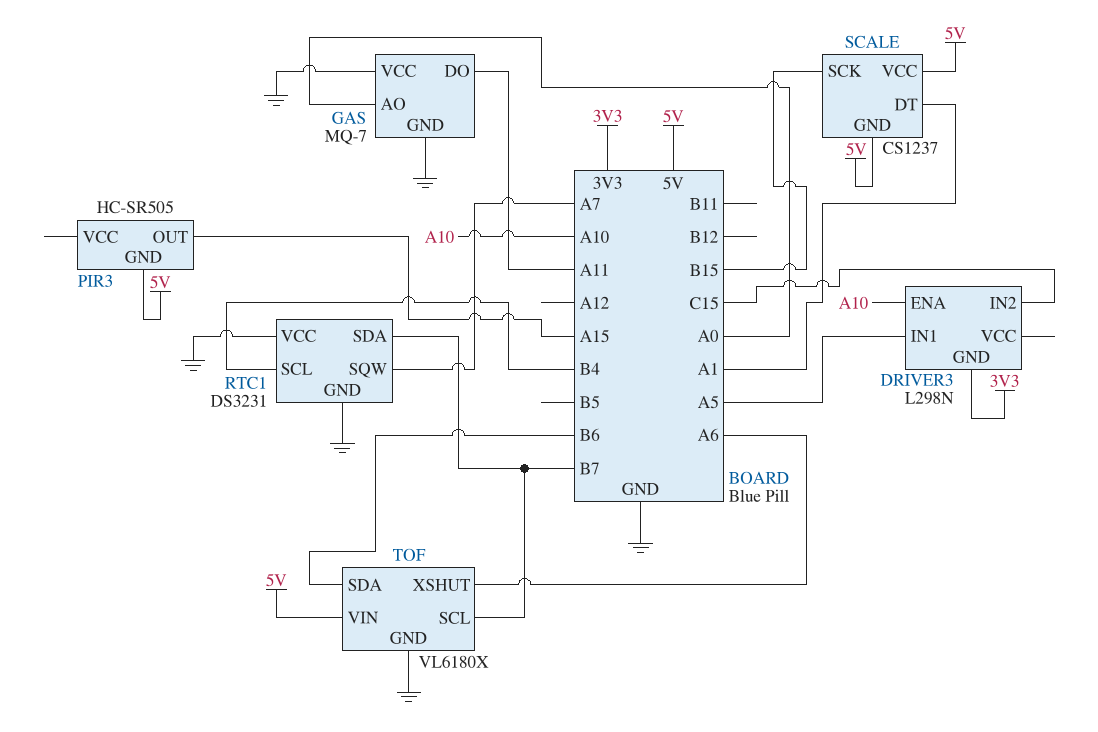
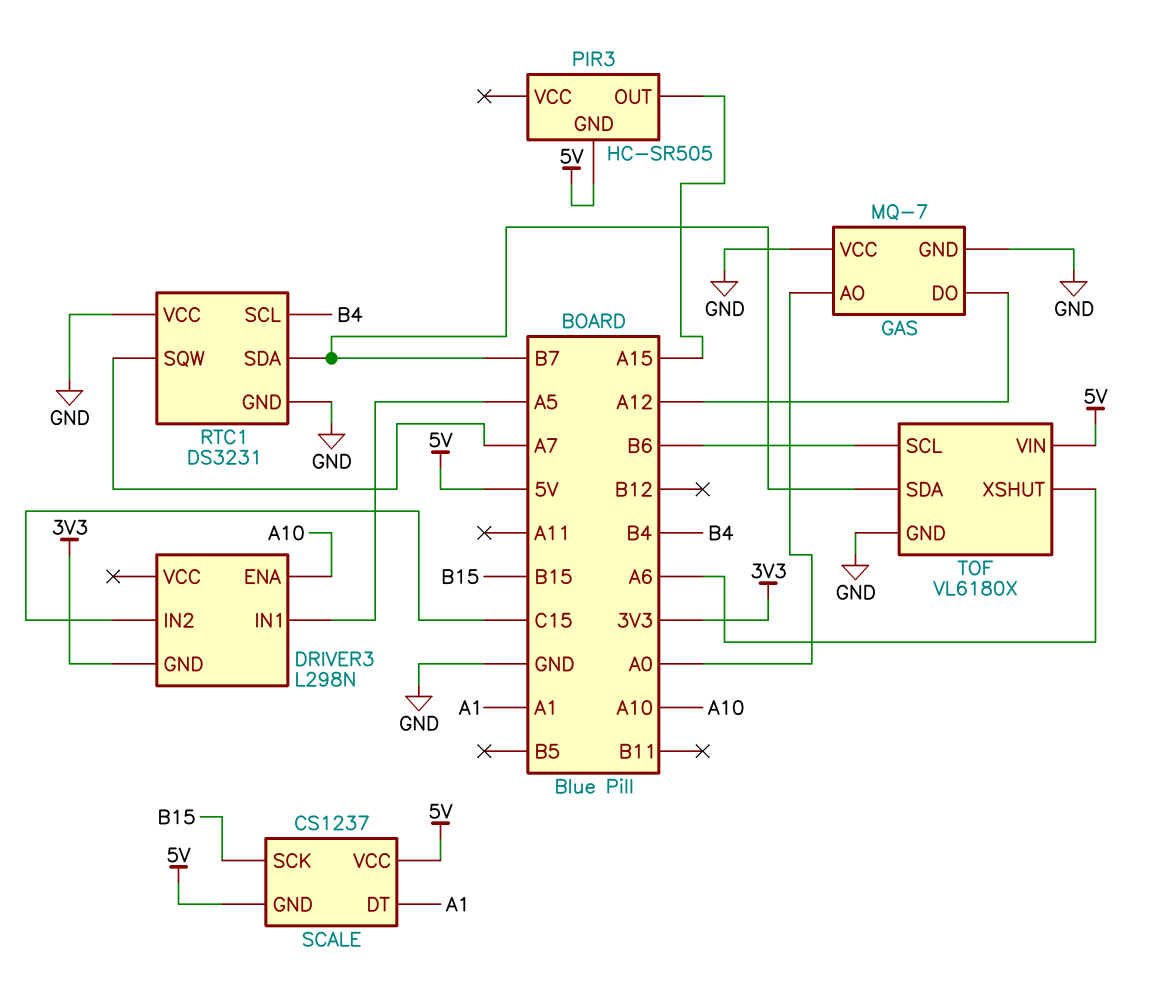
GAS pin DO: A11 -> A12
TOF pin SCL: B7 -> B6
TOF pin SDA: B6 -> B7

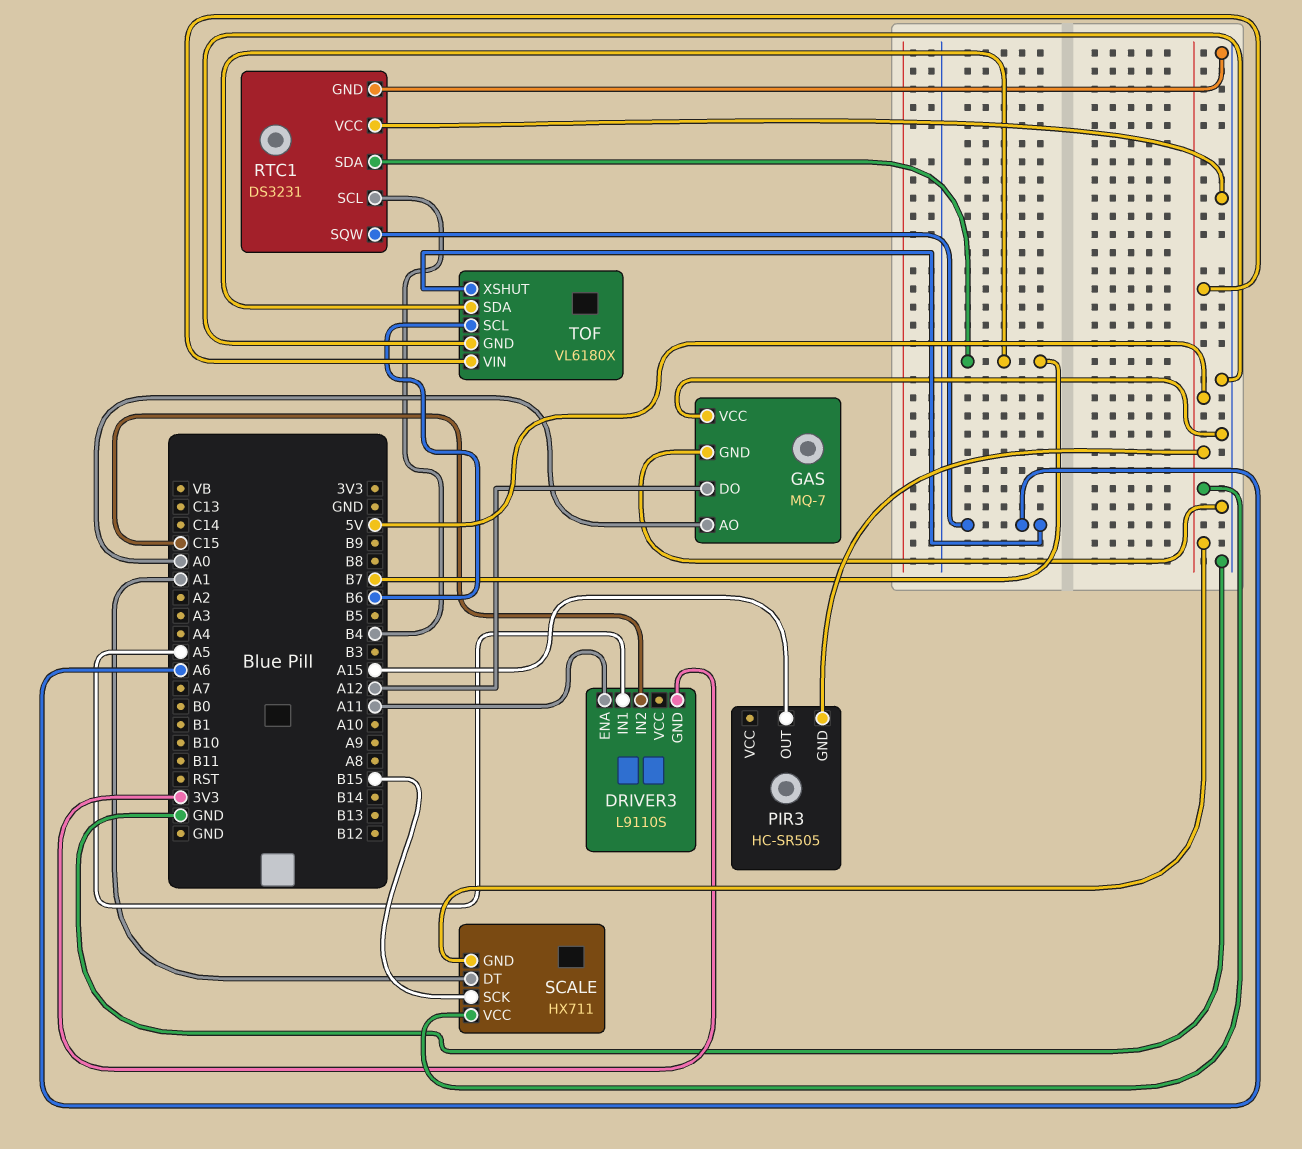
DRIVER3: L298N -> L9110S
DRIVER3 pin ENA: A10 -> A11
RTC1 pin SQW: A7 -> A6
SCALE: CS1237 -> HX711

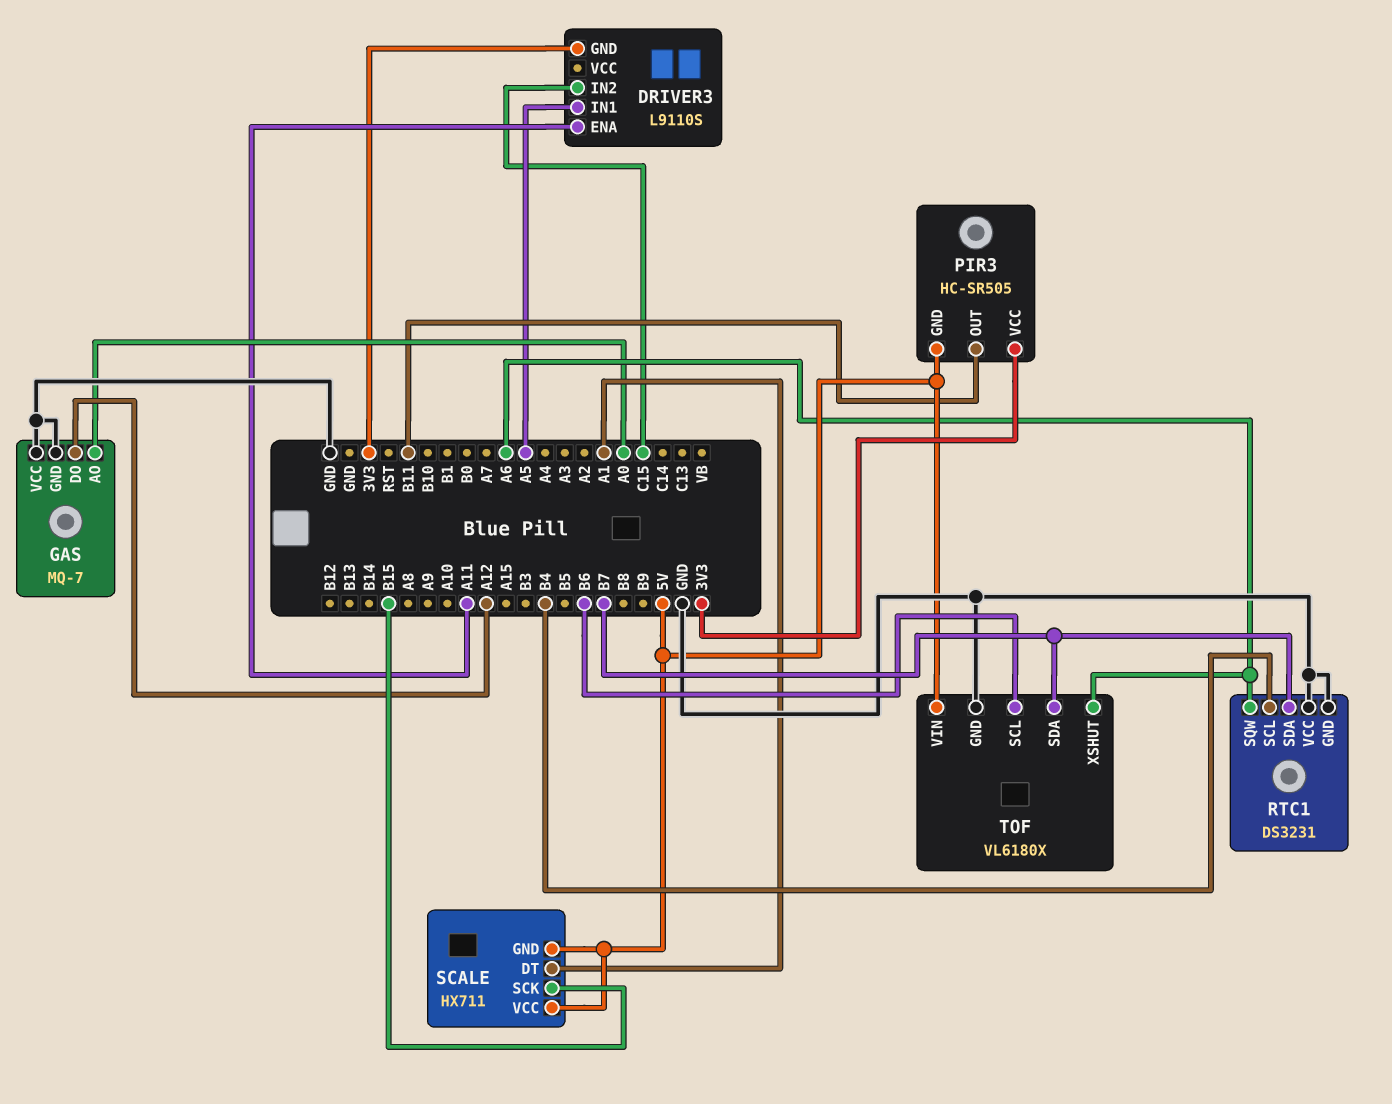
PIR3 pin OUT: A15 -> B11
PIR3 pin VCC: none -> 3V3

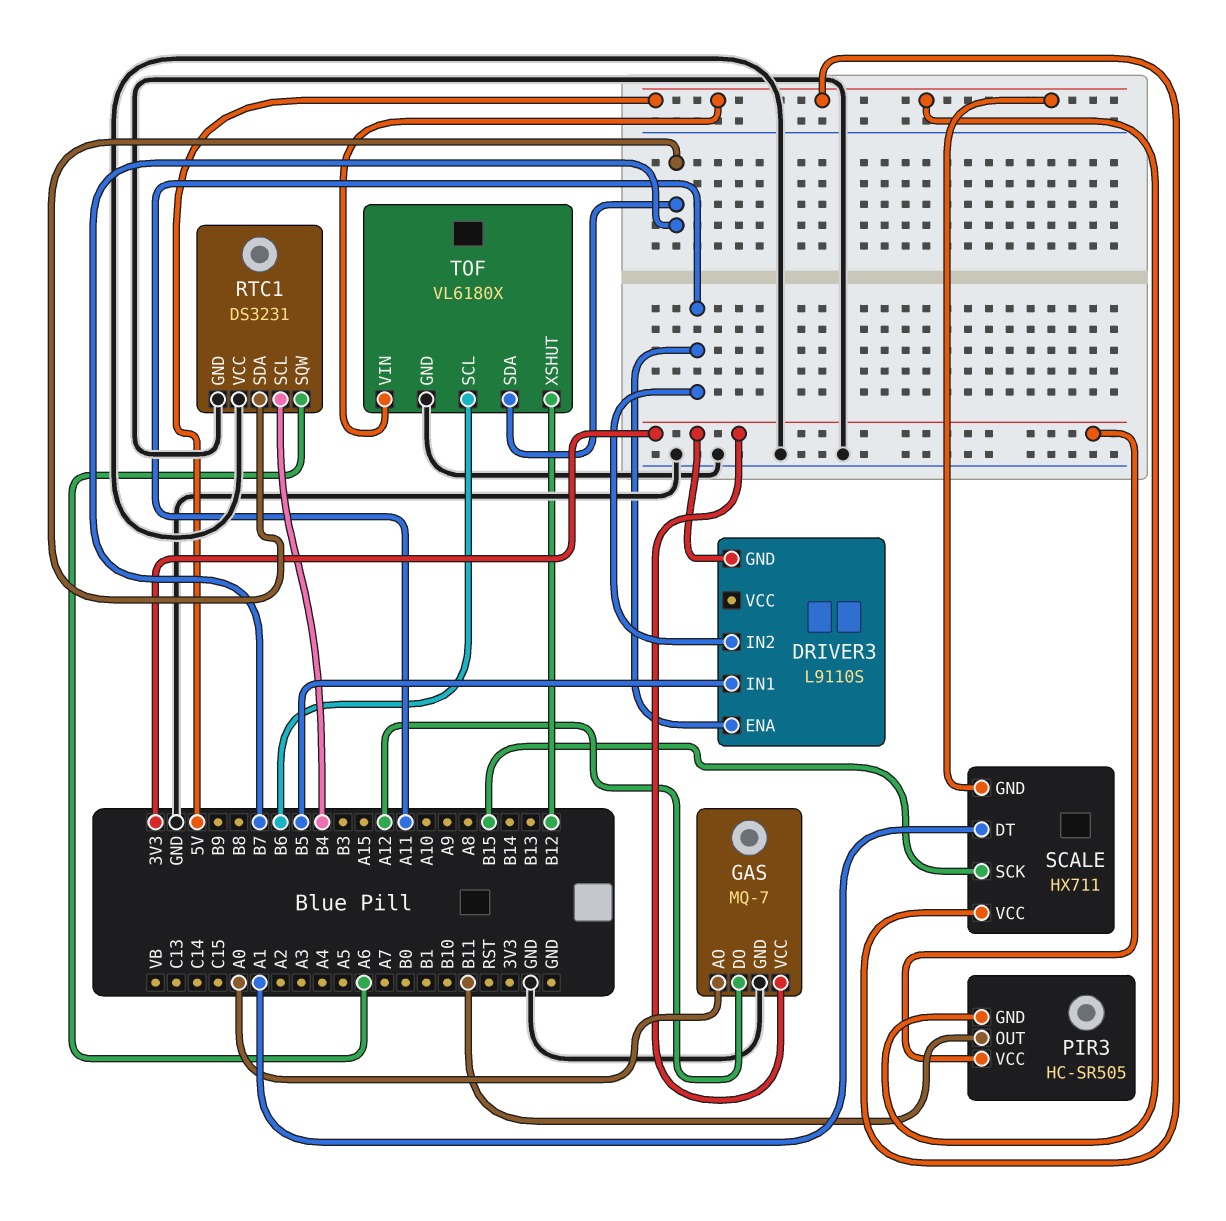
DRIVER3 pin IN1: A5 -> B5
DRIVER3 pin IN2: C15 -> A11
GAS pin VCC: GND -> 3V3
TOF pin XSHUT: A6 -> B12

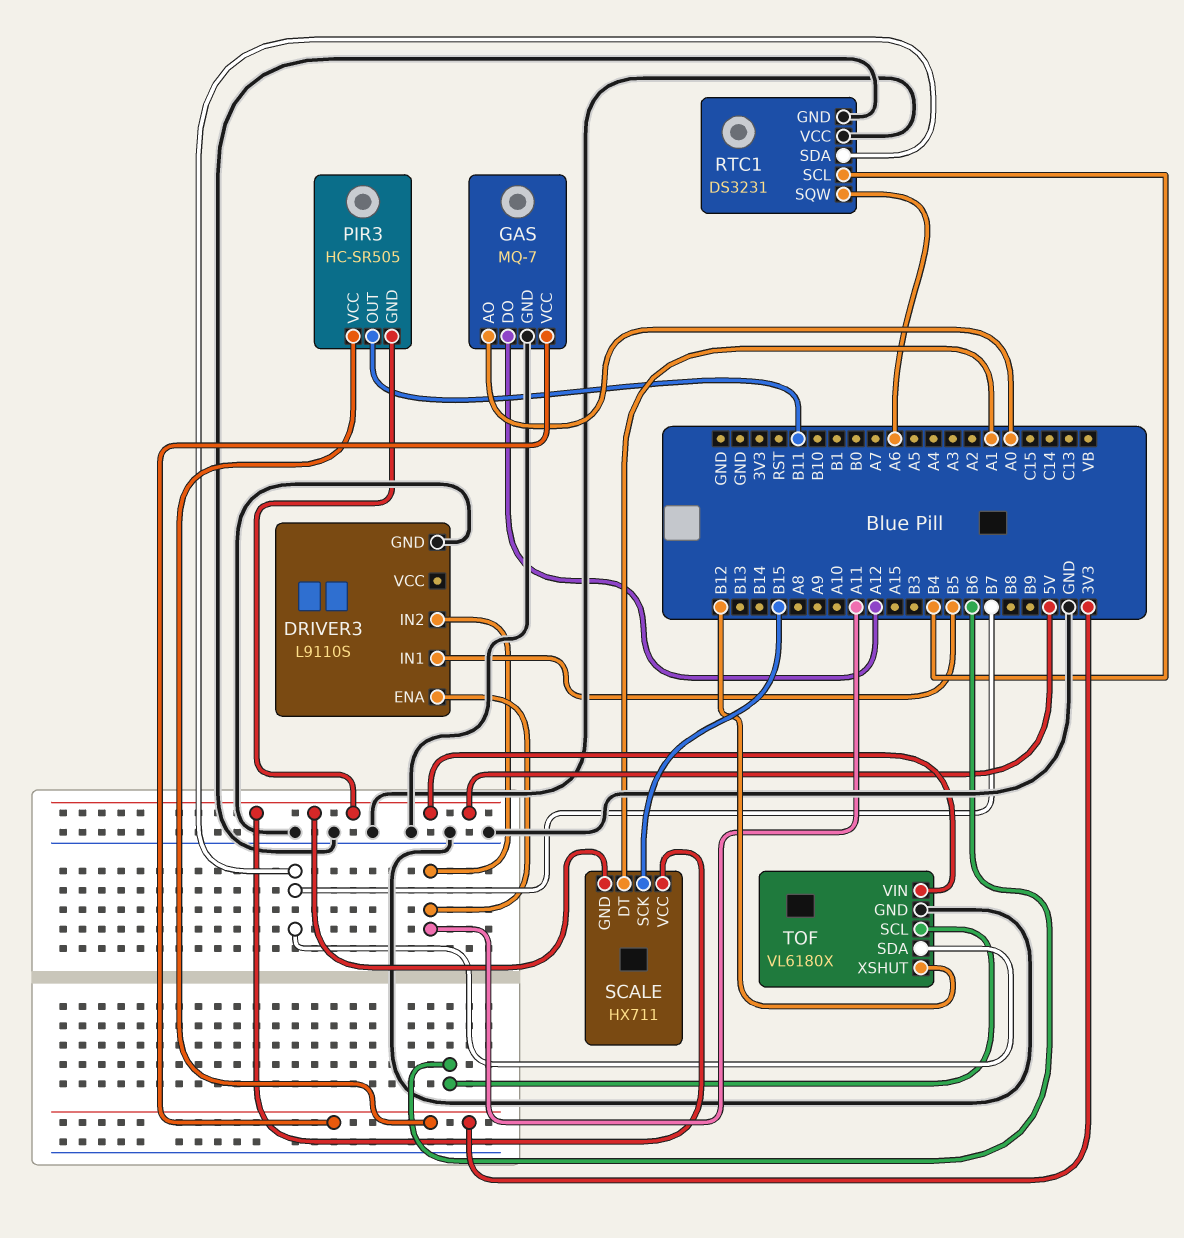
DRIVER3 pin GND: 3V3 -> GND

